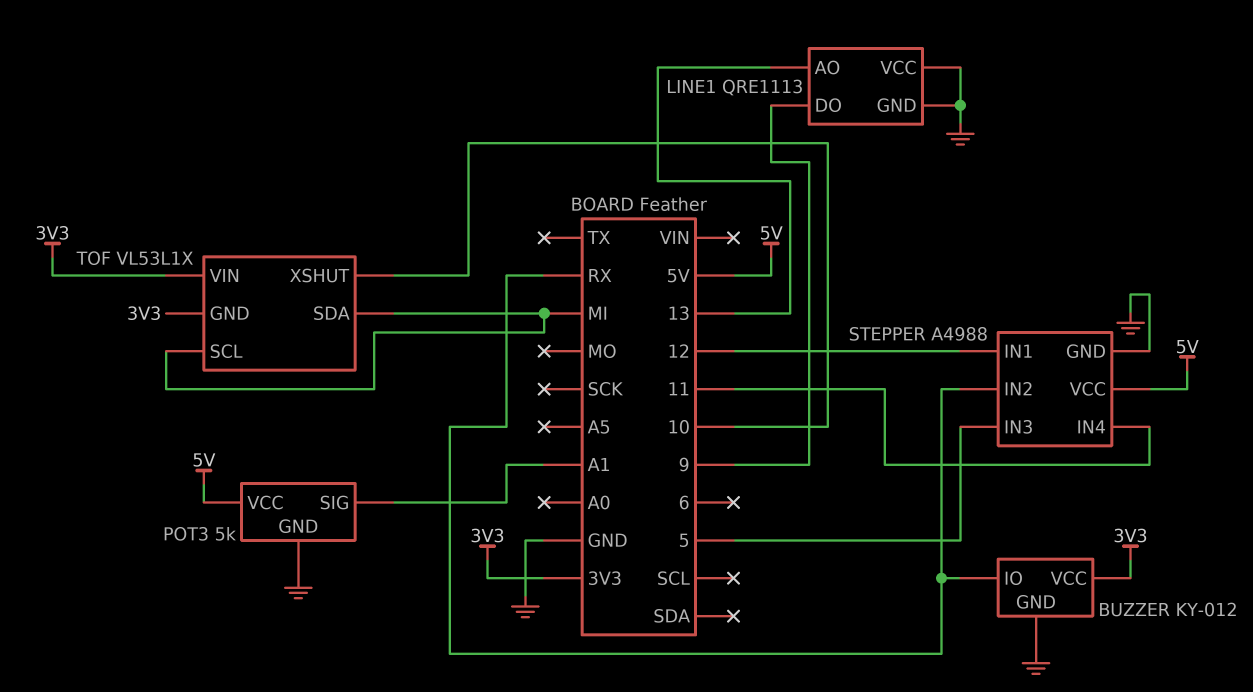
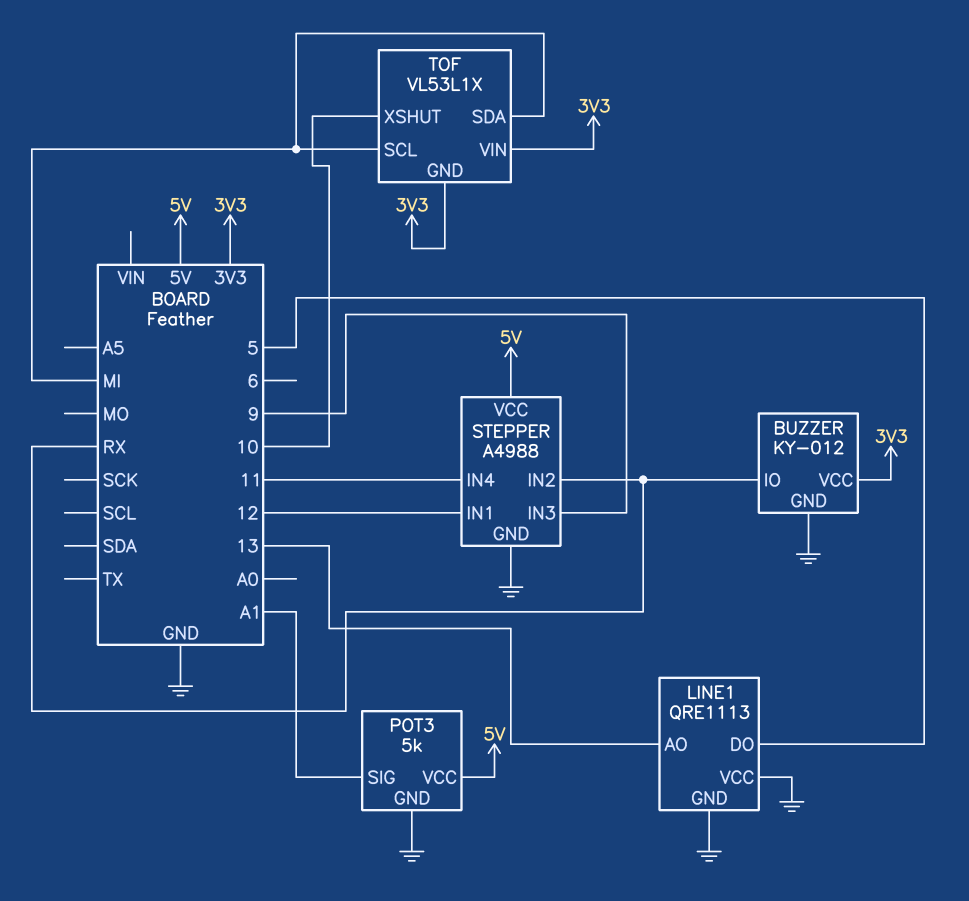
LINE1 pin DO: 9 -> 5
STEPPER pin IN3: 5 -> 9

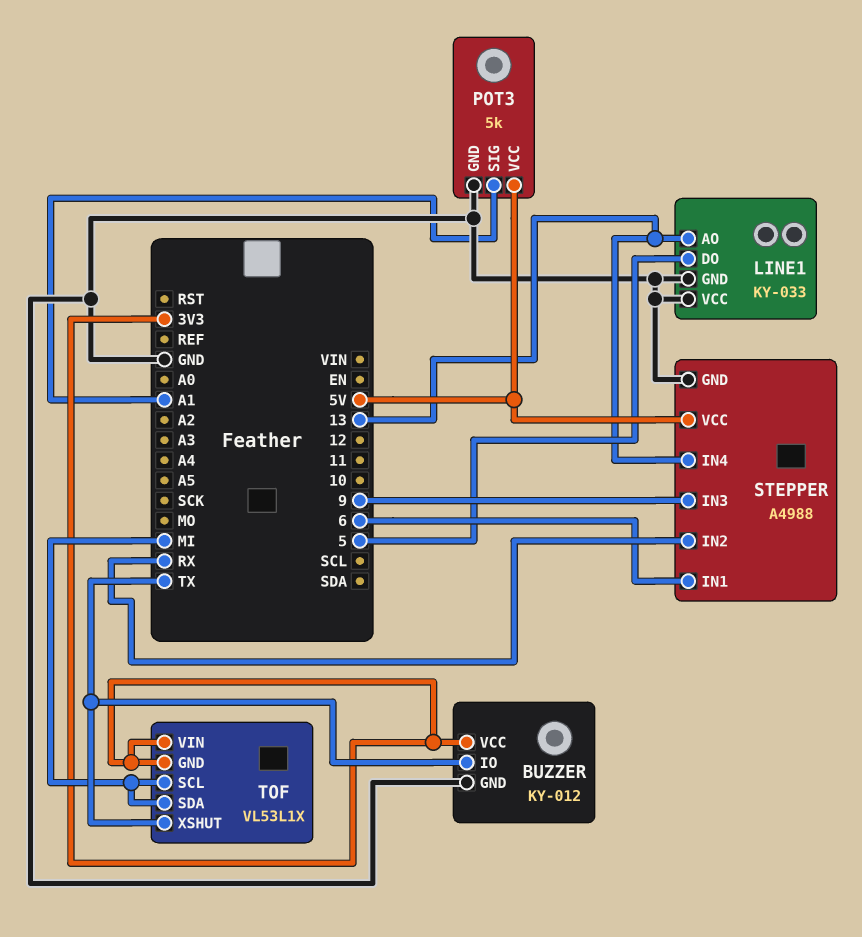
BUZZER pin IO: RX -> TX
LINE1: QRE1113 -> KY-033
STEPPER pin IN1: 12 -> 6
STEPPER pin IN4: 11 -> 13
TOF pin XSHUT: 10 -> TX

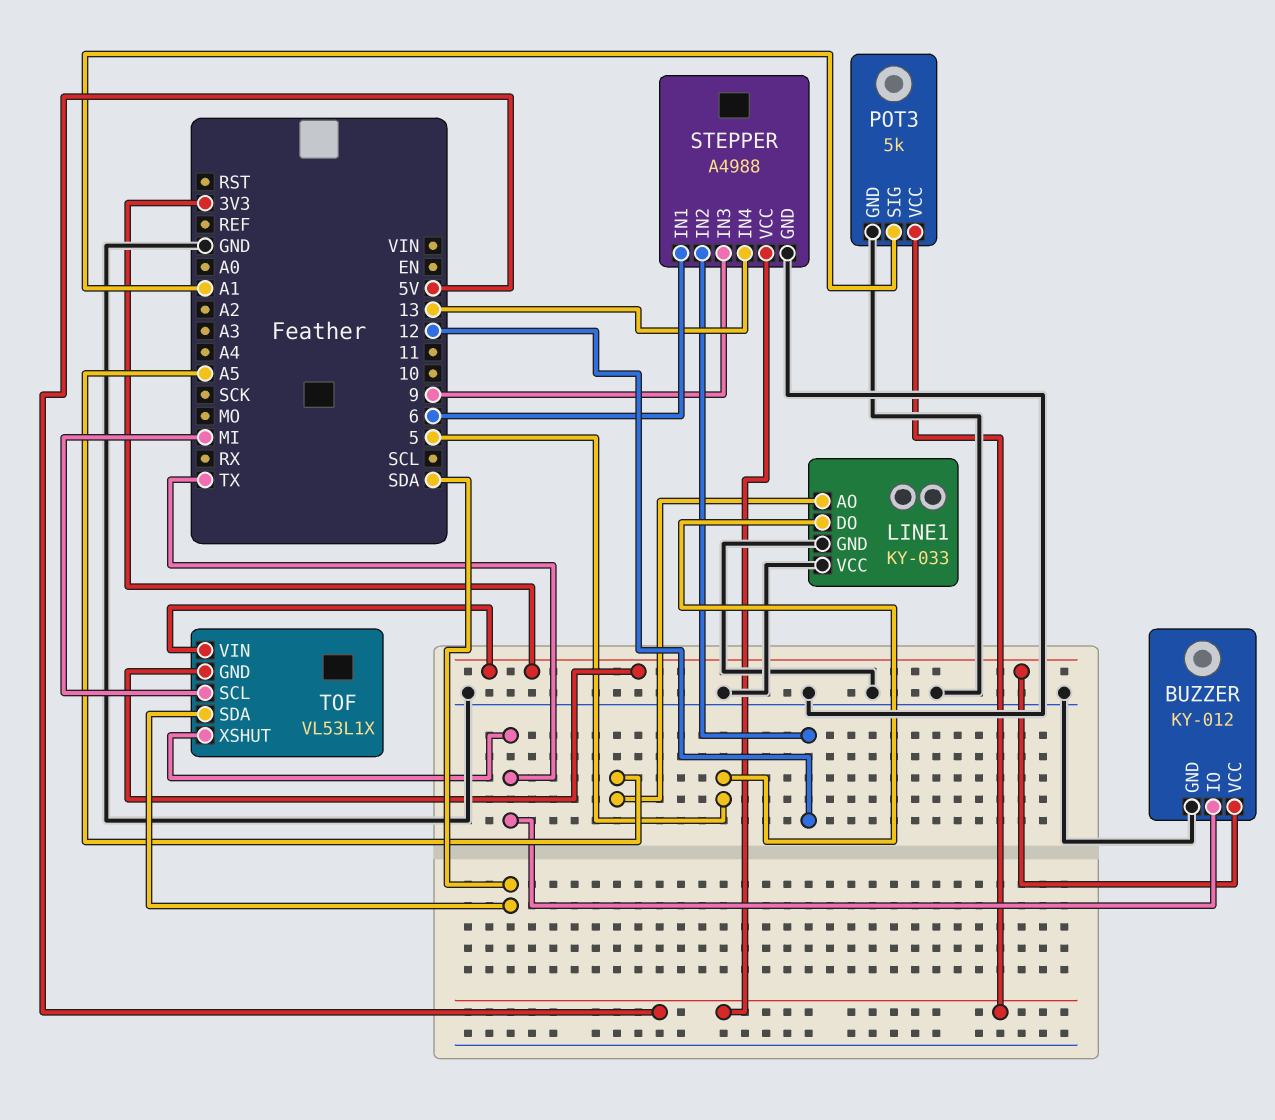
LINE1 pin AO: 13 -> A5
STEPPER pin IN2: RX -> 12
TOF pin SDA: MI -> SDA

